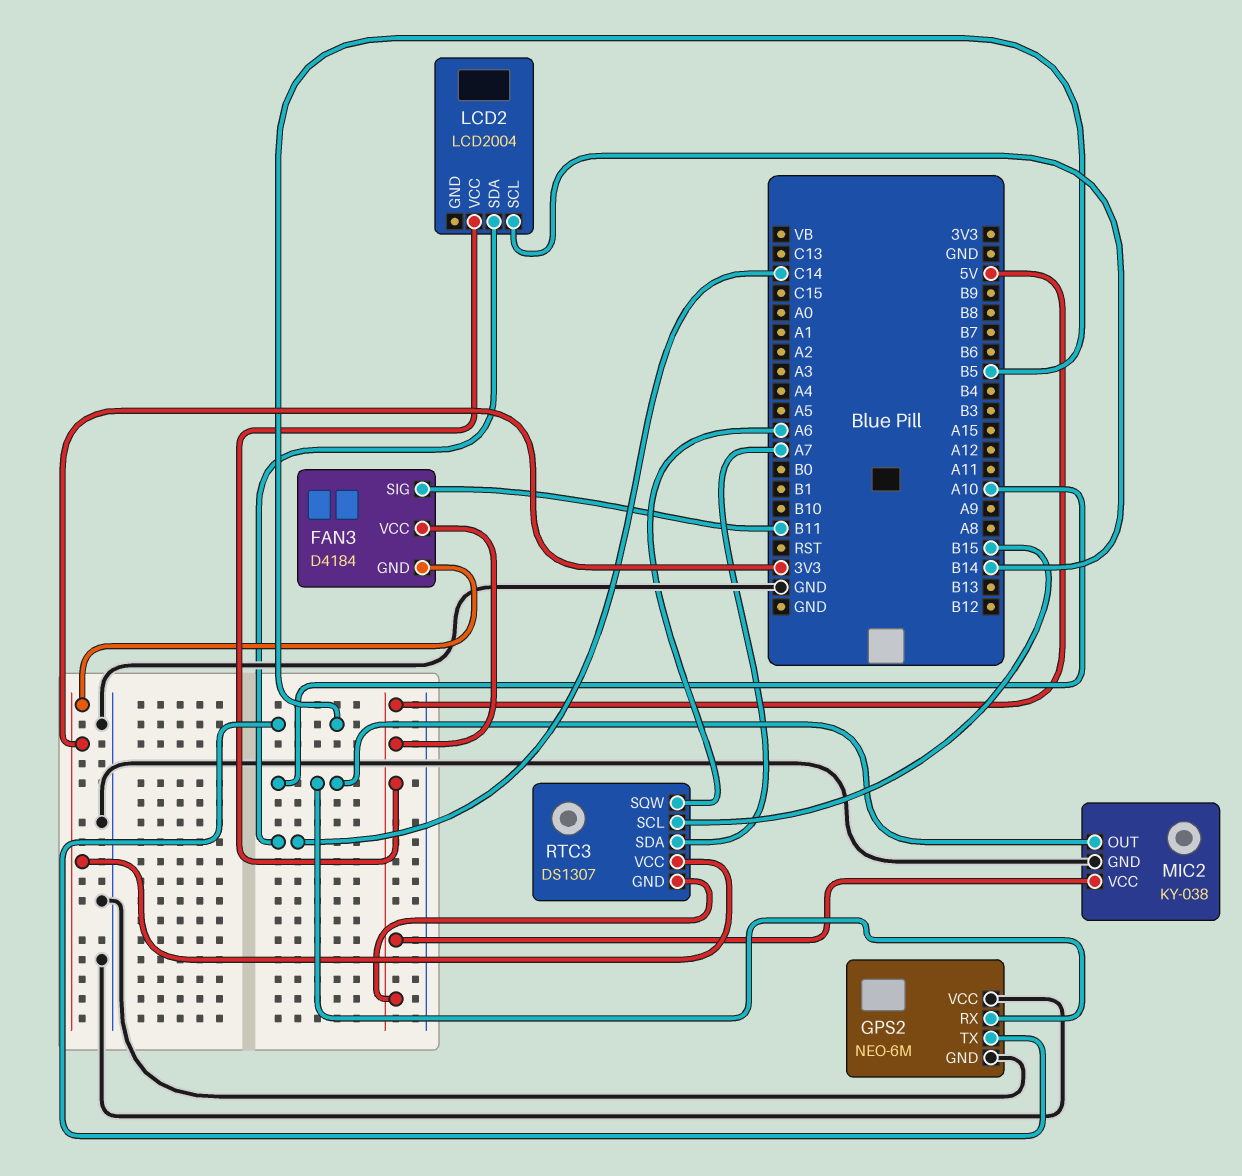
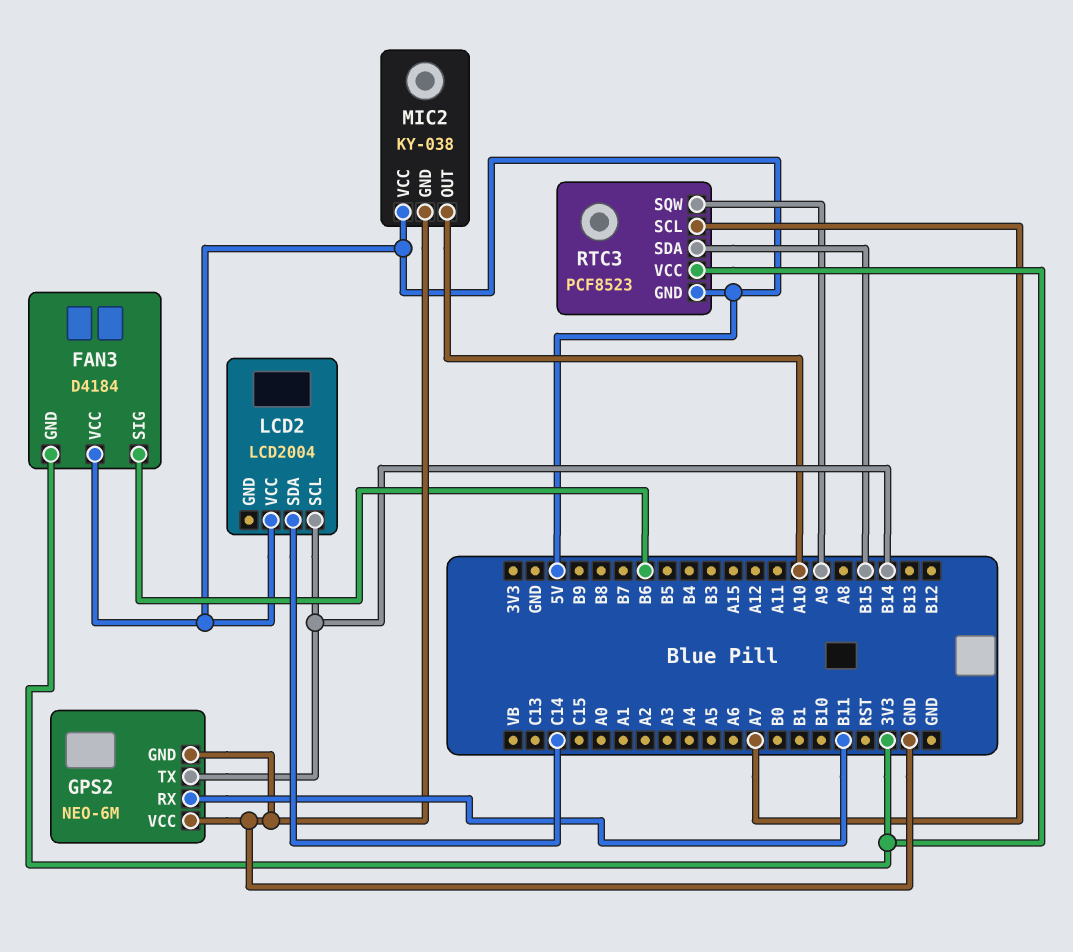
FAN3 pin SIG: B11 -> B6
GPS2 pin RX: A10 -> B11
GPS2 pin TX: B5 -> B14
RTC3: DS1307 -> PCF8523
RTC3 pin SCL: B15 -> A7
RTC3 pin SDA: A7 -> B15
RTC3 pin SQW: A6 -> A9

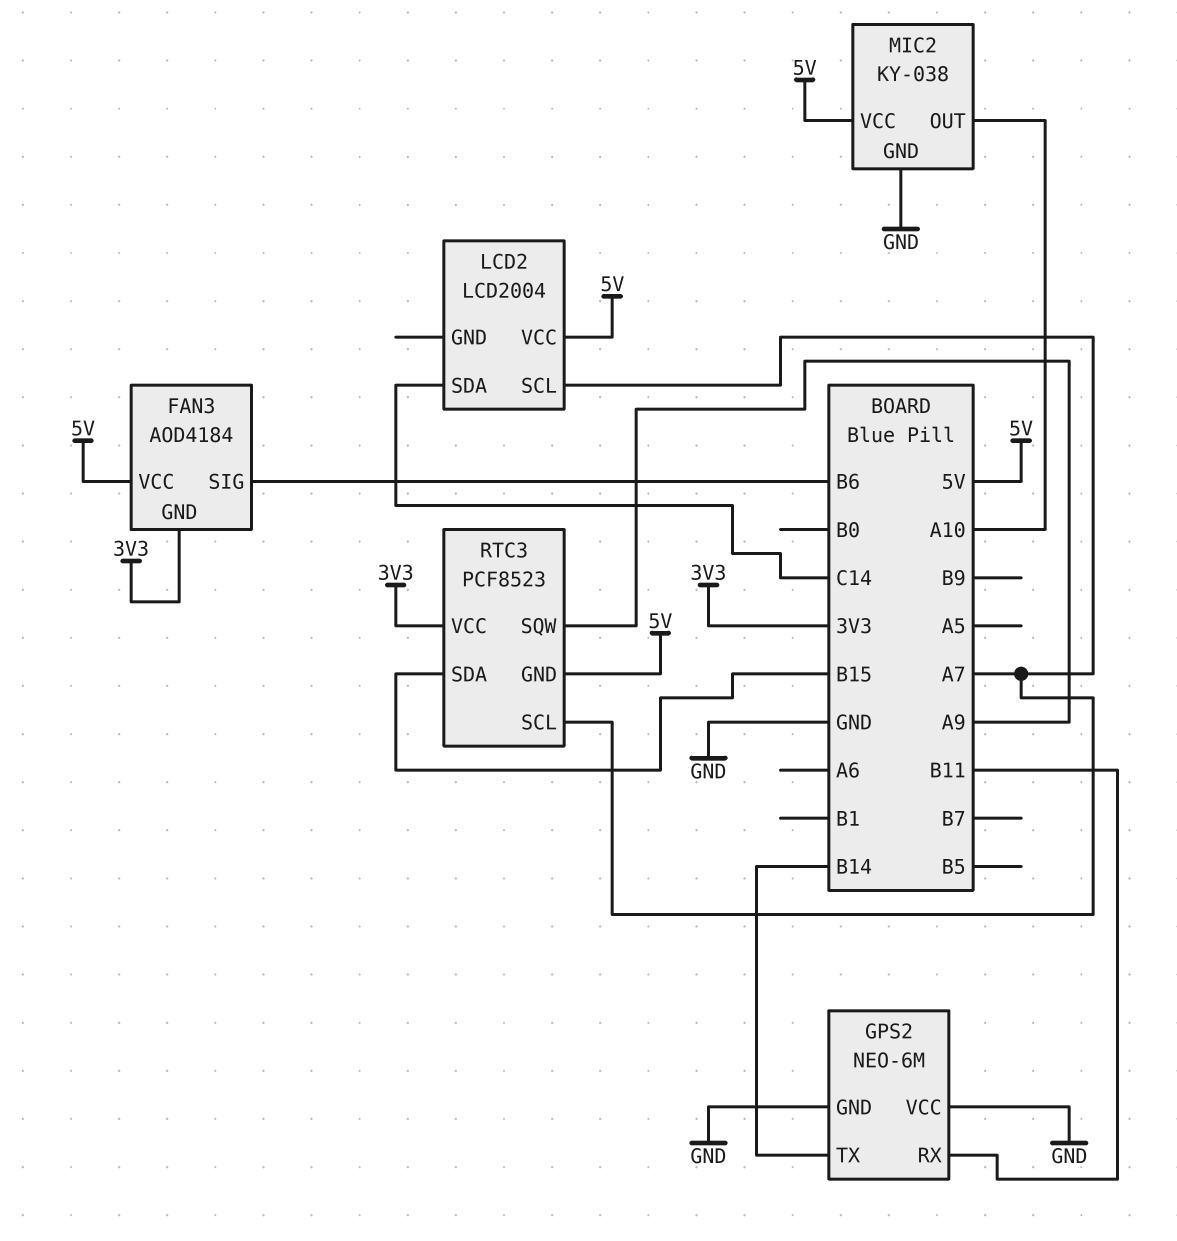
FAN3: D4184 -> AOD4184
LCD2 pin SCL: B14 -> A7

